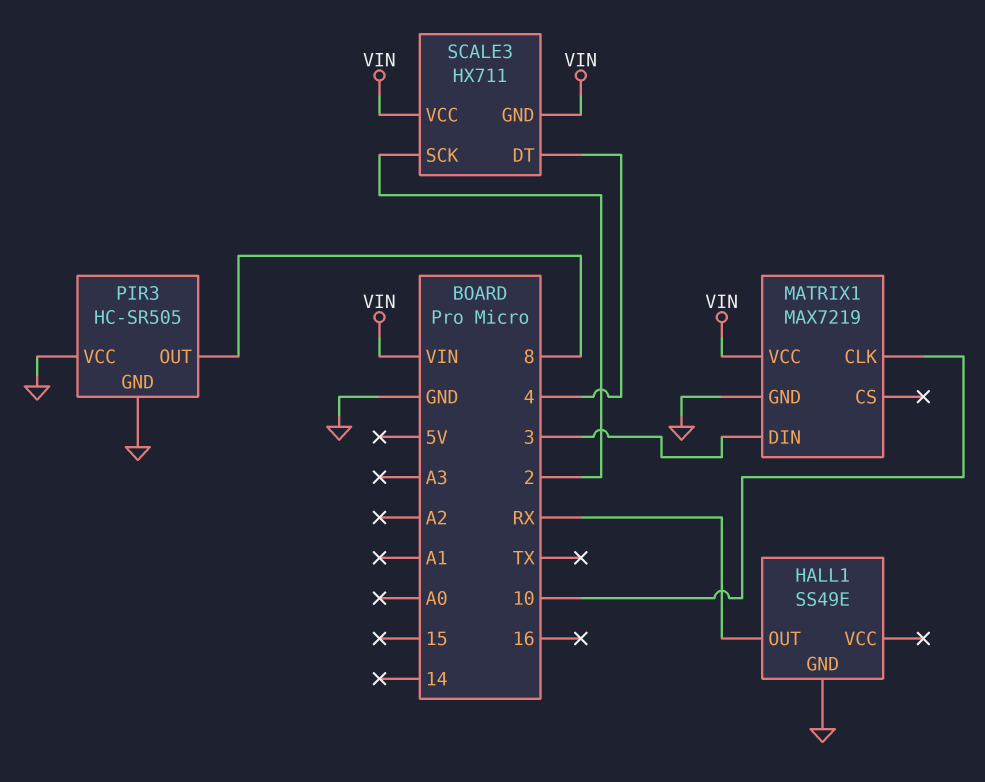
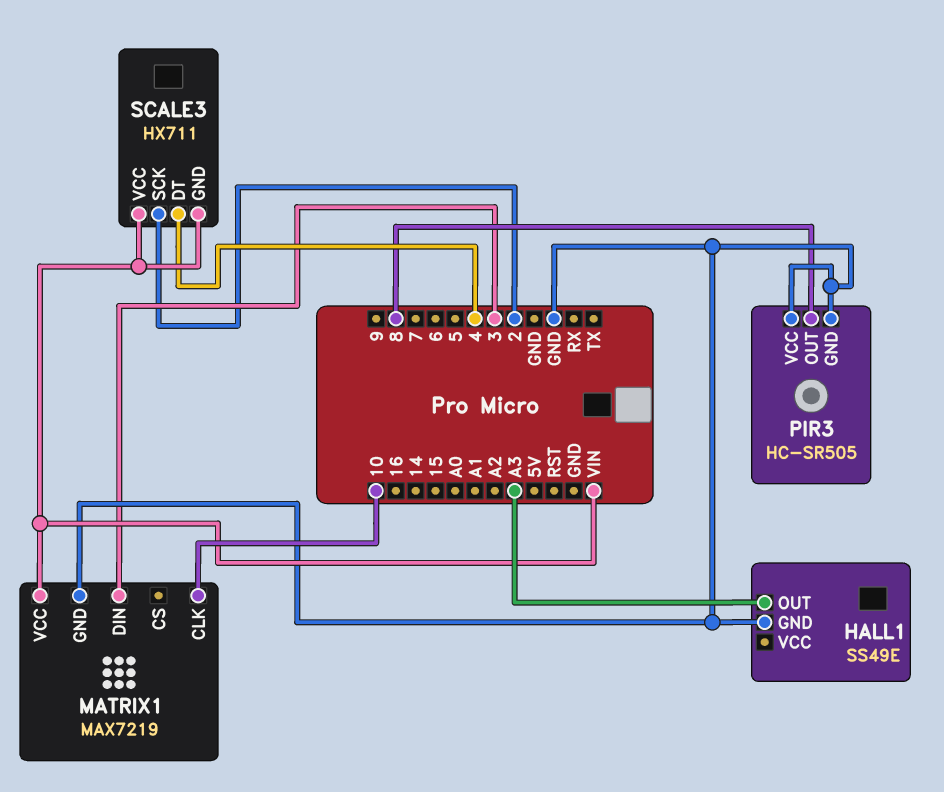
HALL1 pin OUT: RX -> A3

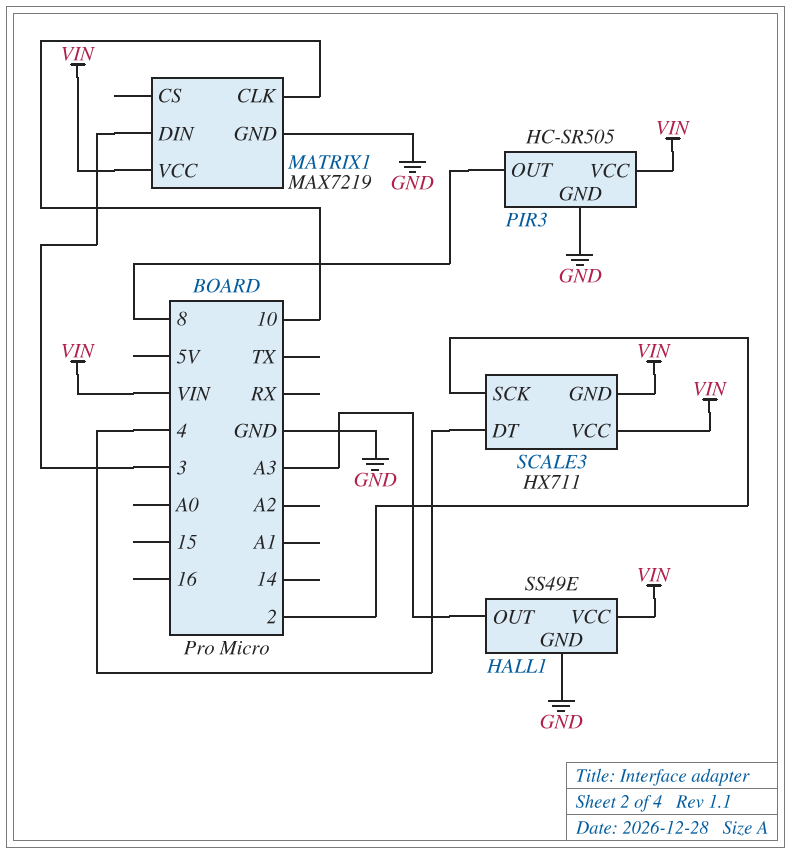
HALL1 pin VCC: none -> VIN
PIR3 pin VCC: GND -> VIN

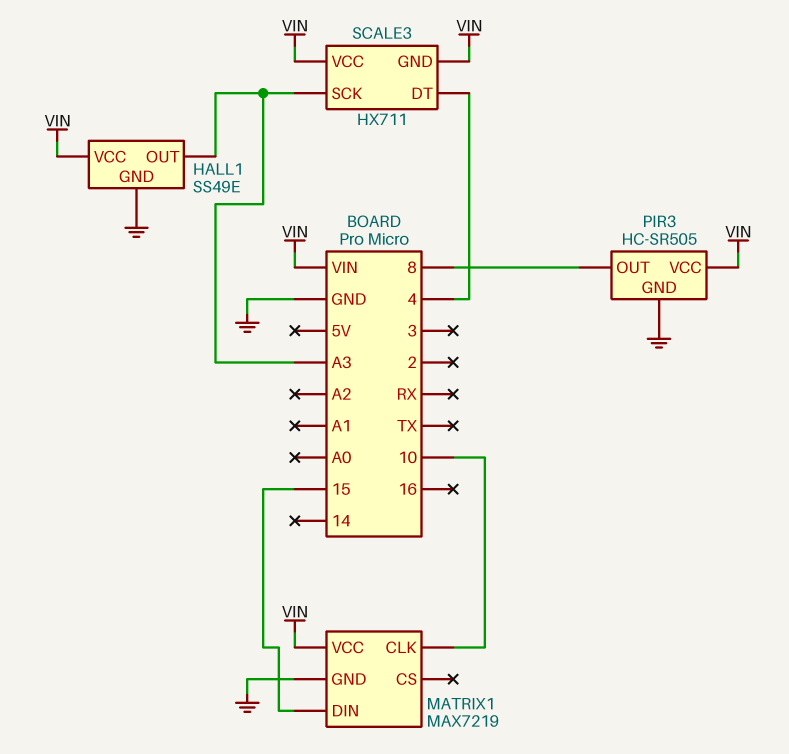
MATRIX1 pin DIN: 3 -> 15
SCALE3 pin SCK: 2 -> A3

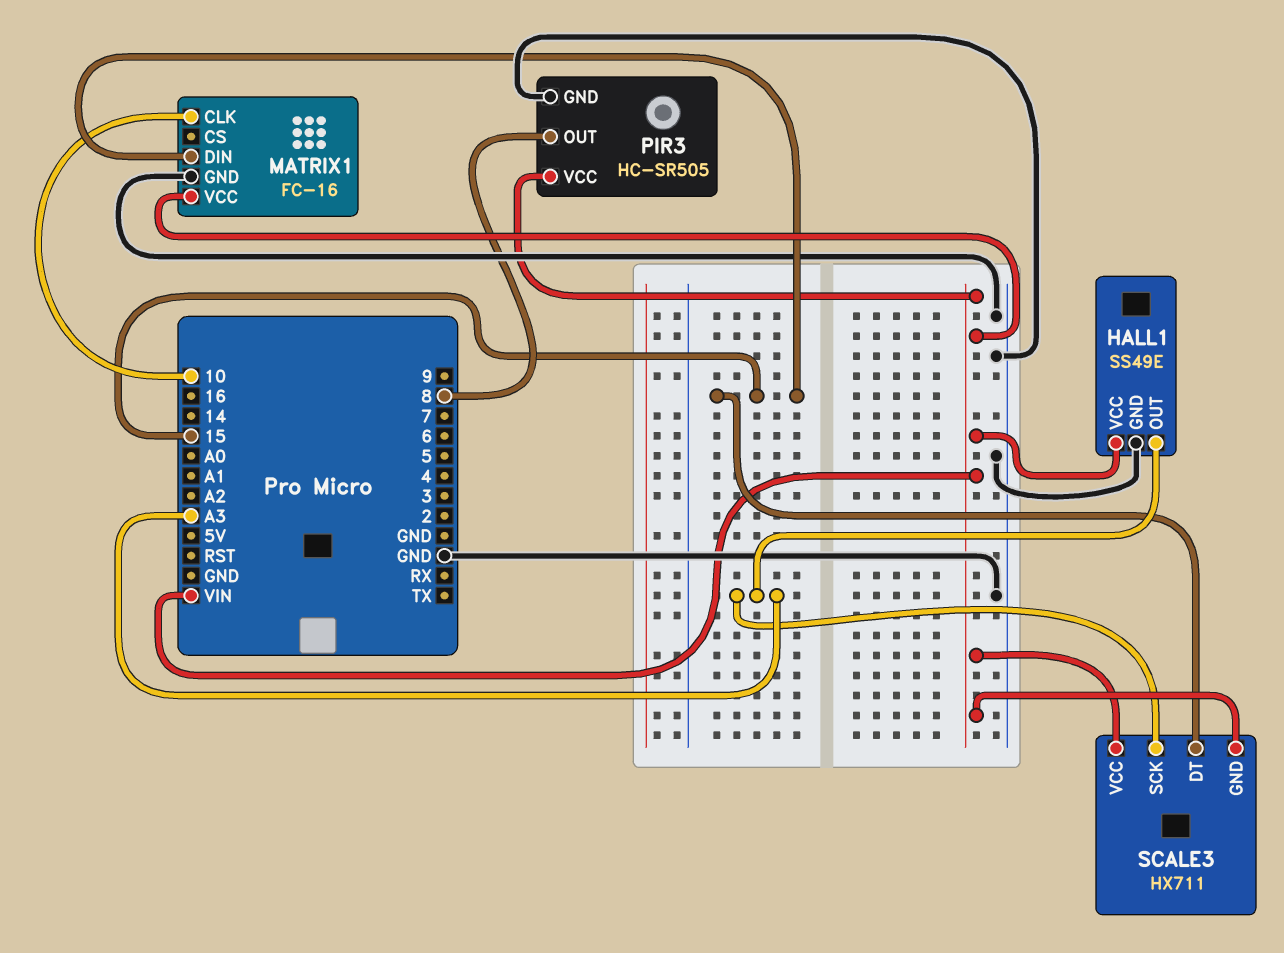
MATRIX1: MAX7219 -> FC-16
SCALE3 pin DT: 4 -> 15

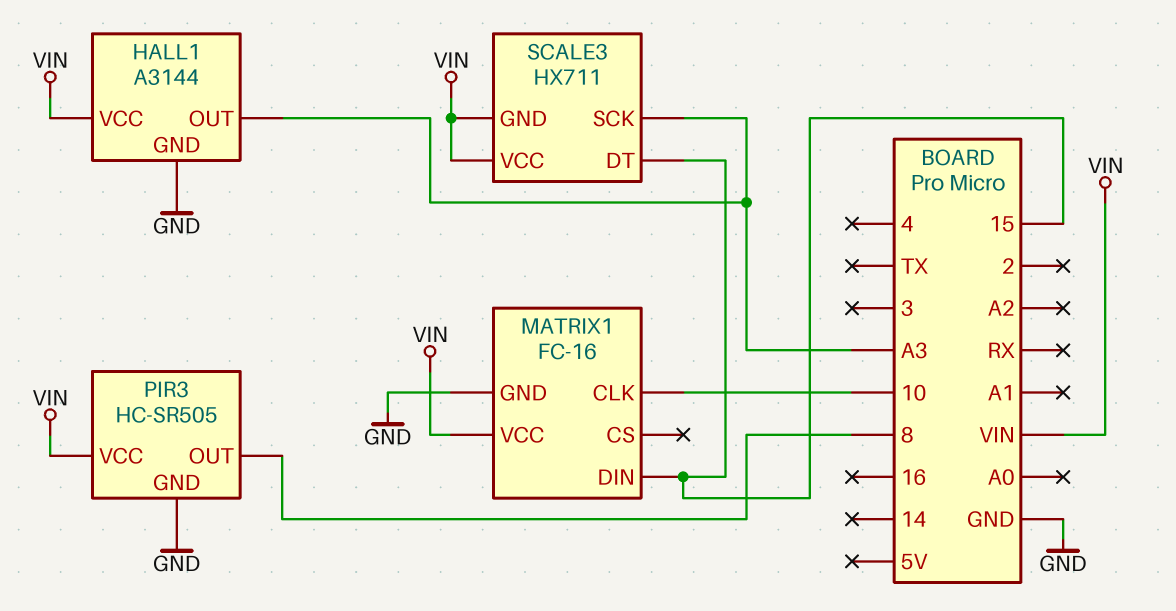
HALL1: SS49E -> A3144

